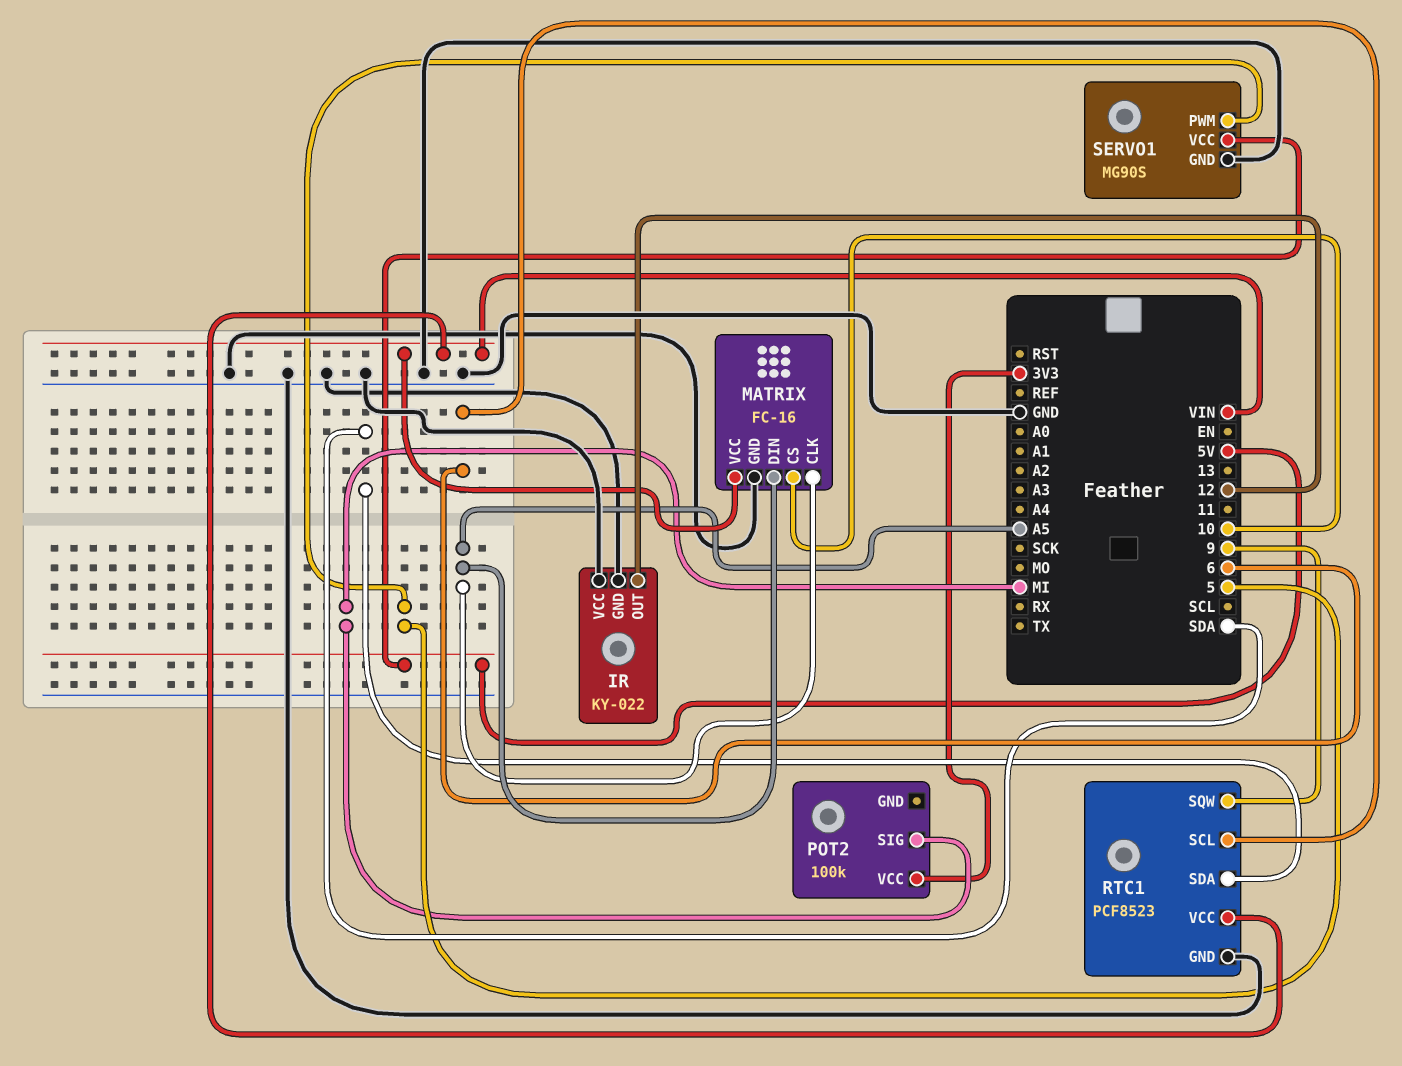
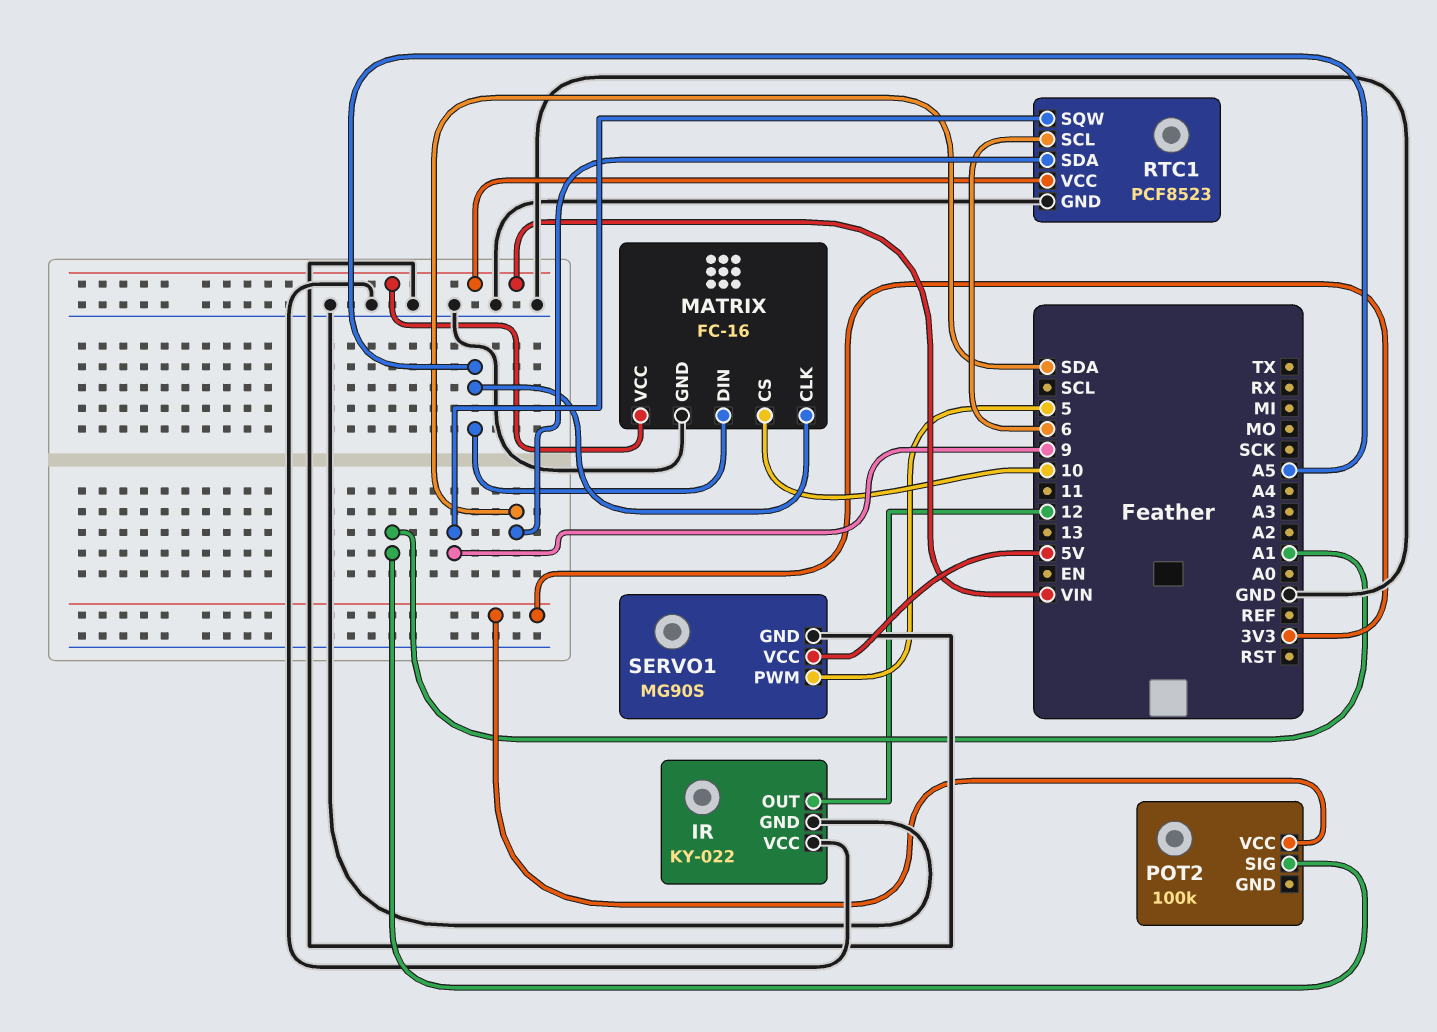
POT2 pin SIG: MI -> A1

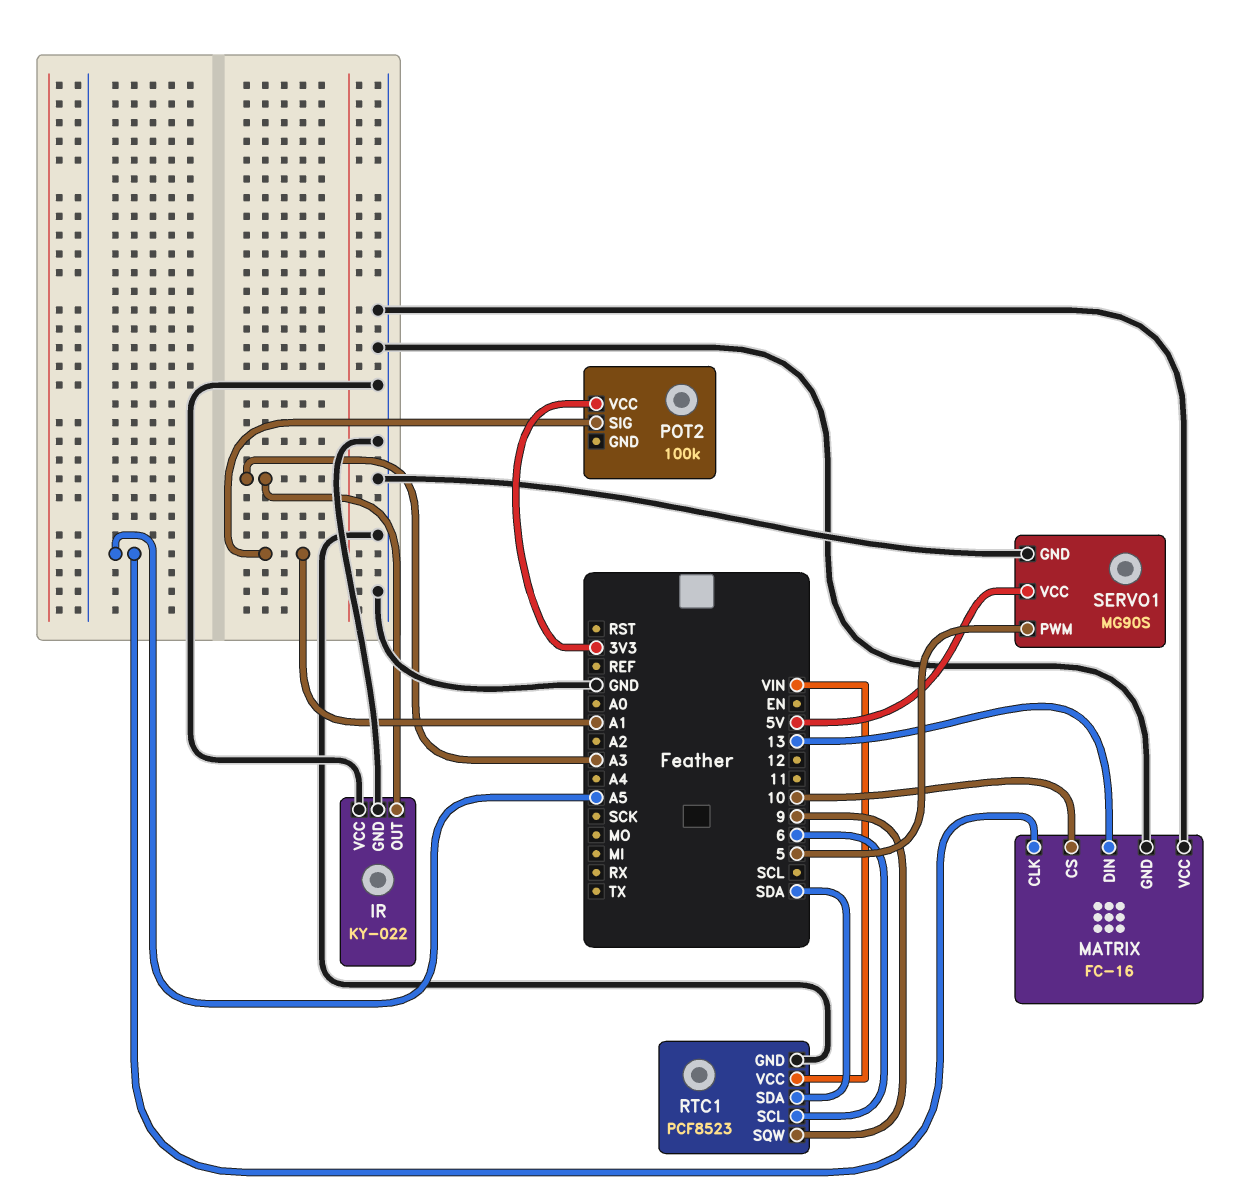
IR pin OUT: 12 -> A3
MATRIX pin DIN: A5 -> 13
MATRIX pin VCC: VIN -> GND

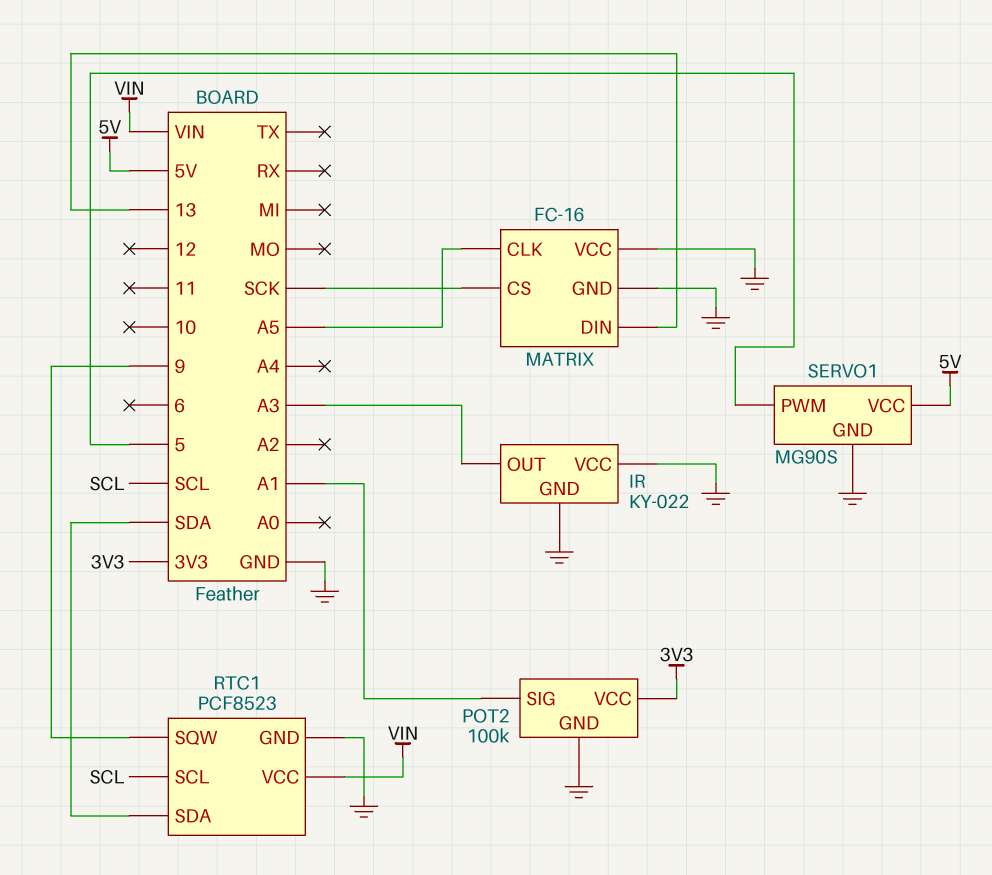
MATRIX pin CS: 10 -> SCK
POT2 pin GND: none -> GND
RTC1 pin SCL: 6 -> SCL

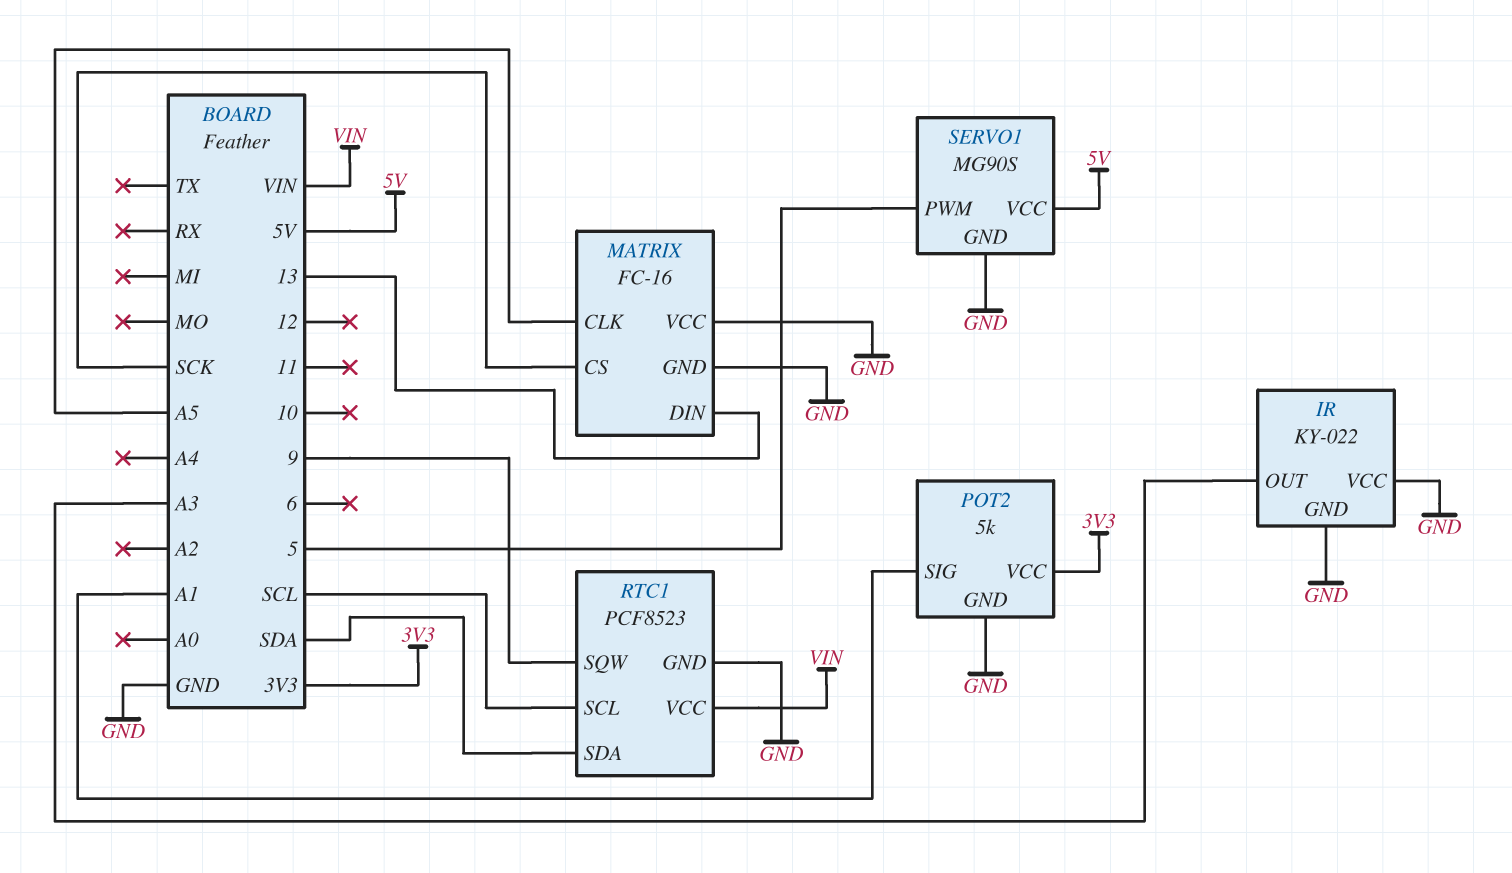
POT2: 100k -> 5k

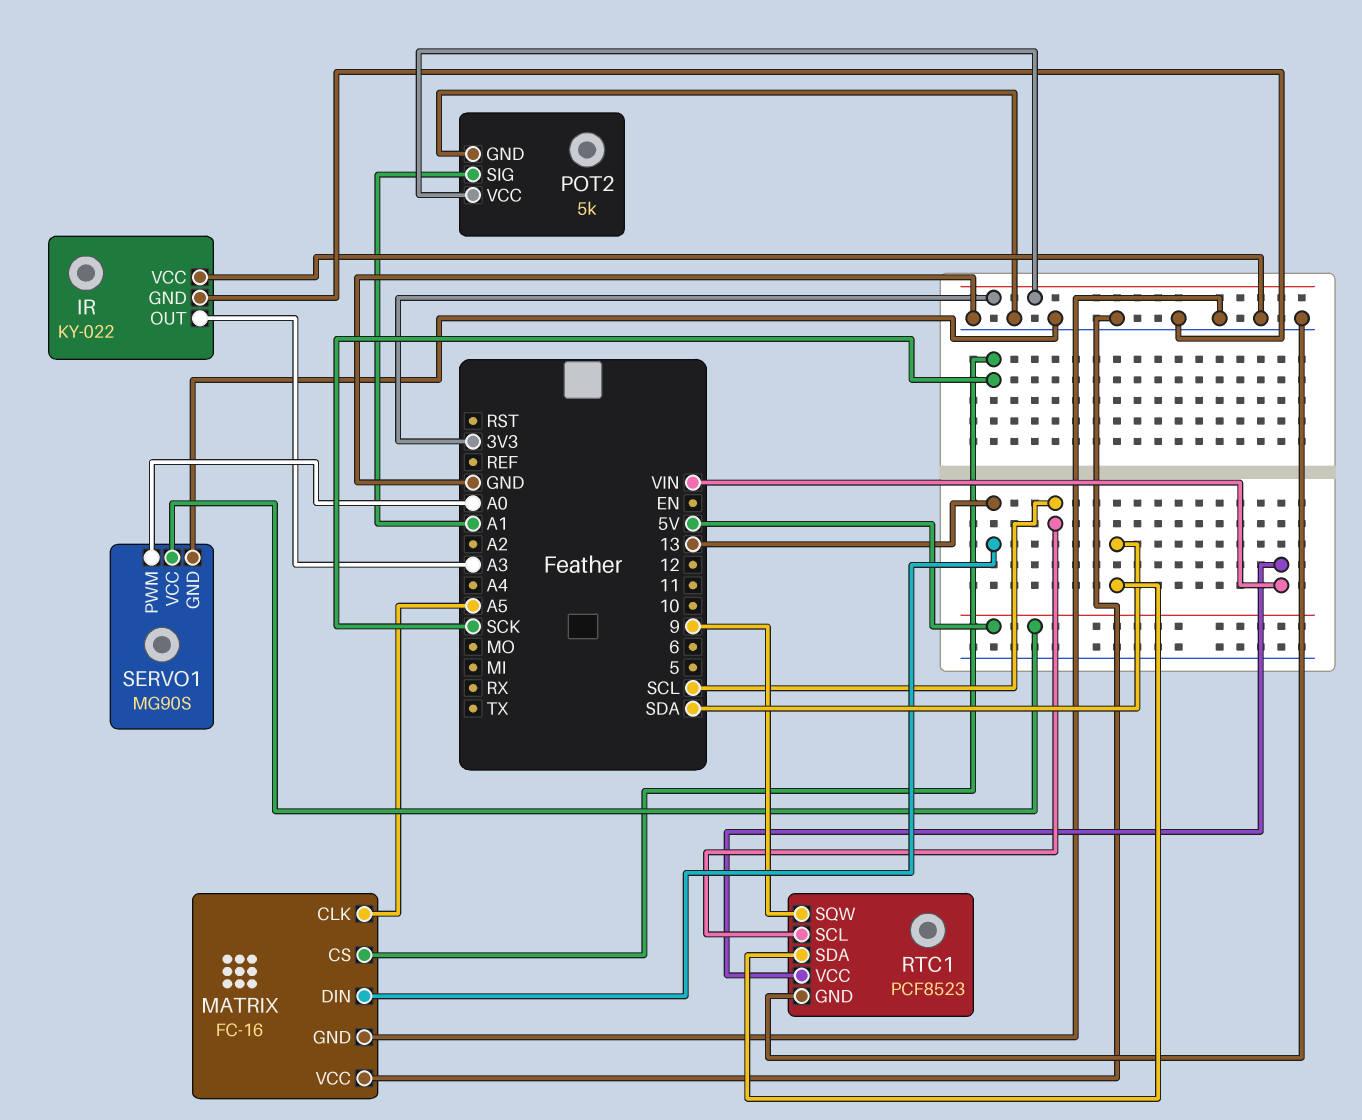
SERVO1 pin PWM: 5 -> A0

